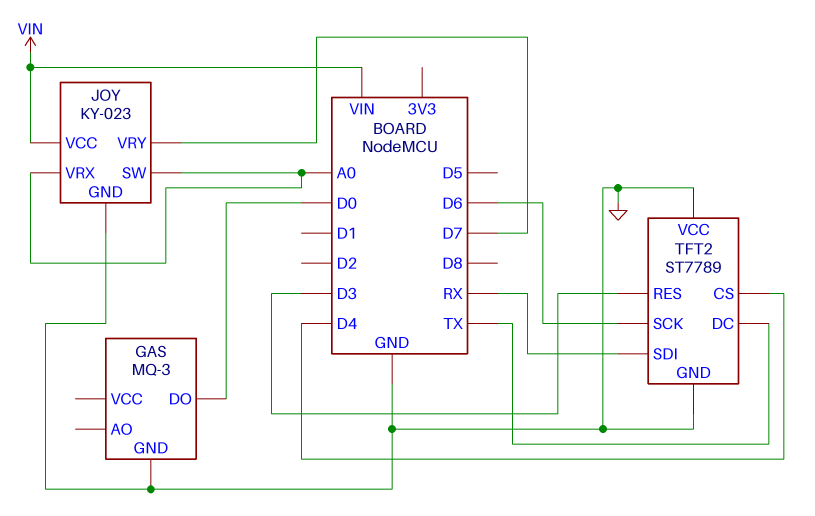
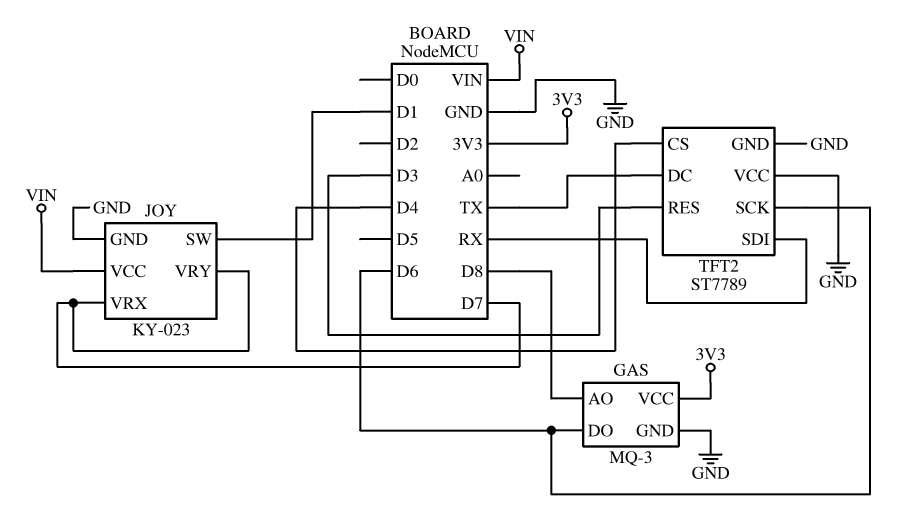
GAS pin AO: none -> D8
GAS pin DO: D0 -> D6
GAS pin VCC: none -> 3V3
JOY pin SW: A0 -> D1
JOY pin VRX: A0 -> D7

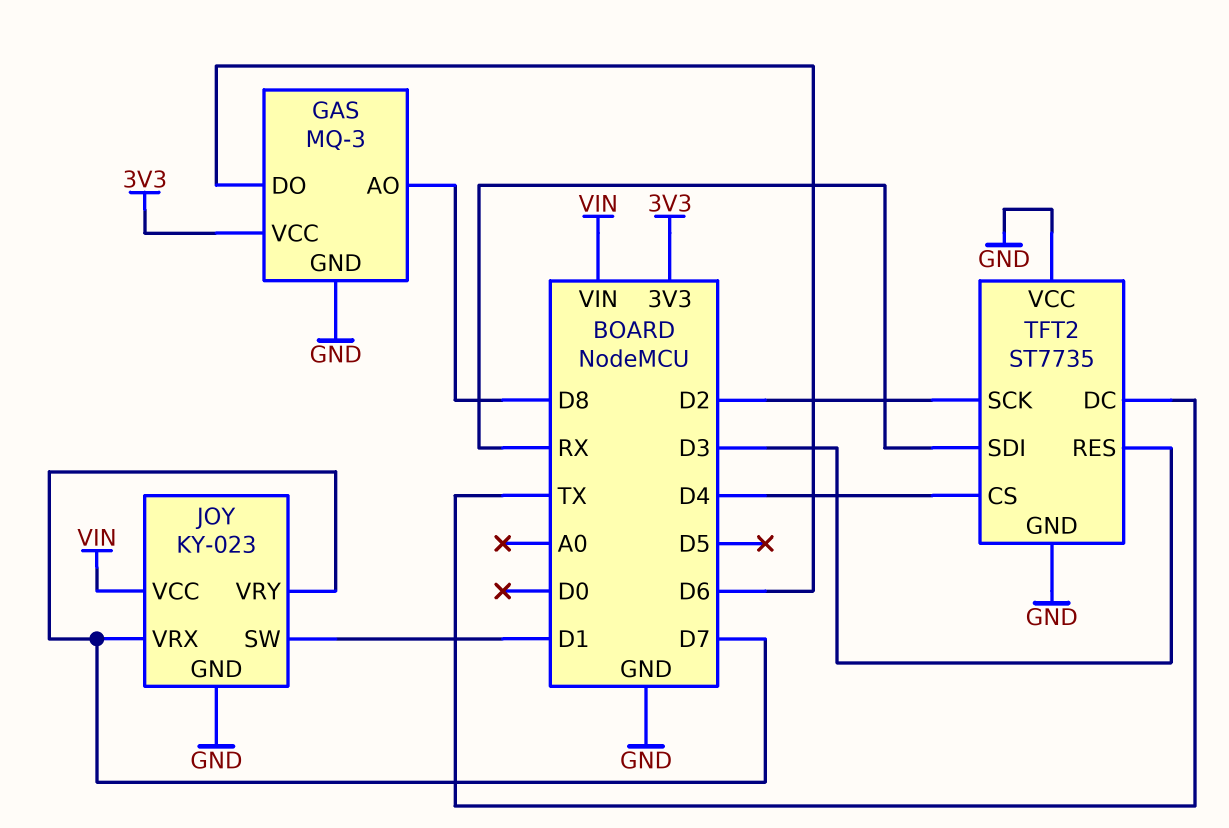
TFT2: ST7789 -> ST7735
TFT2 pin SCK: D6 -> D2

